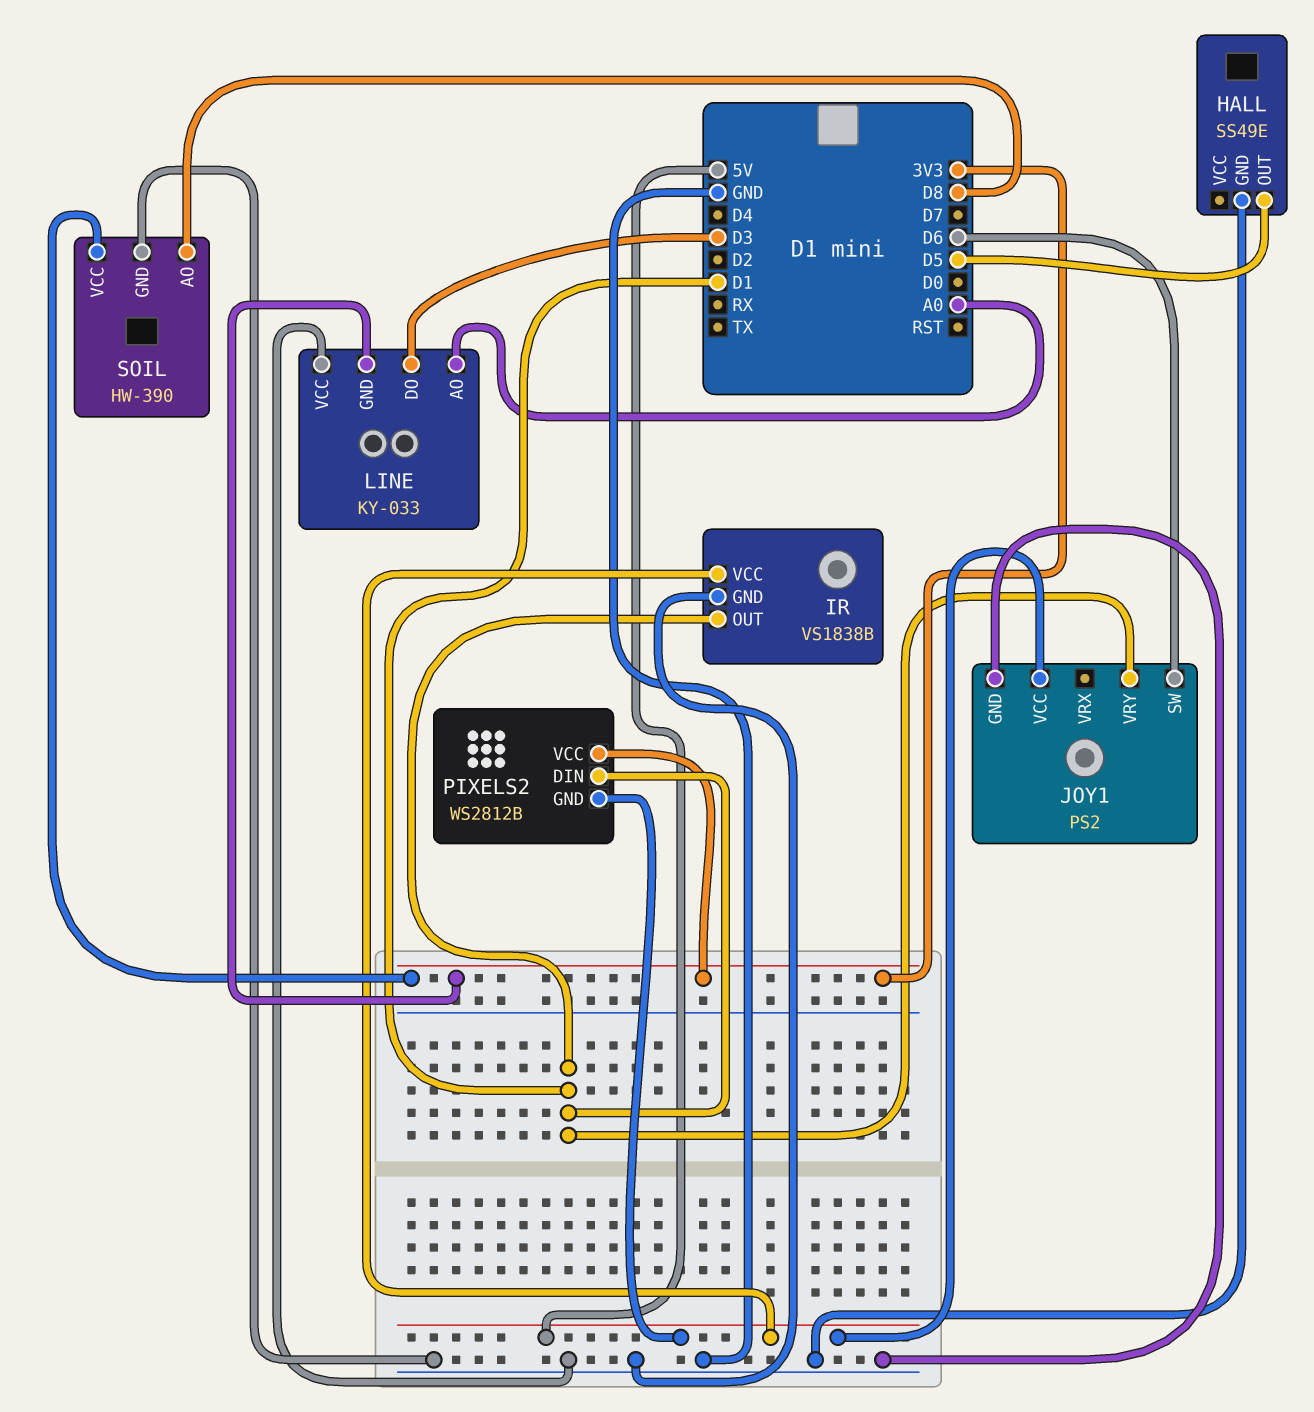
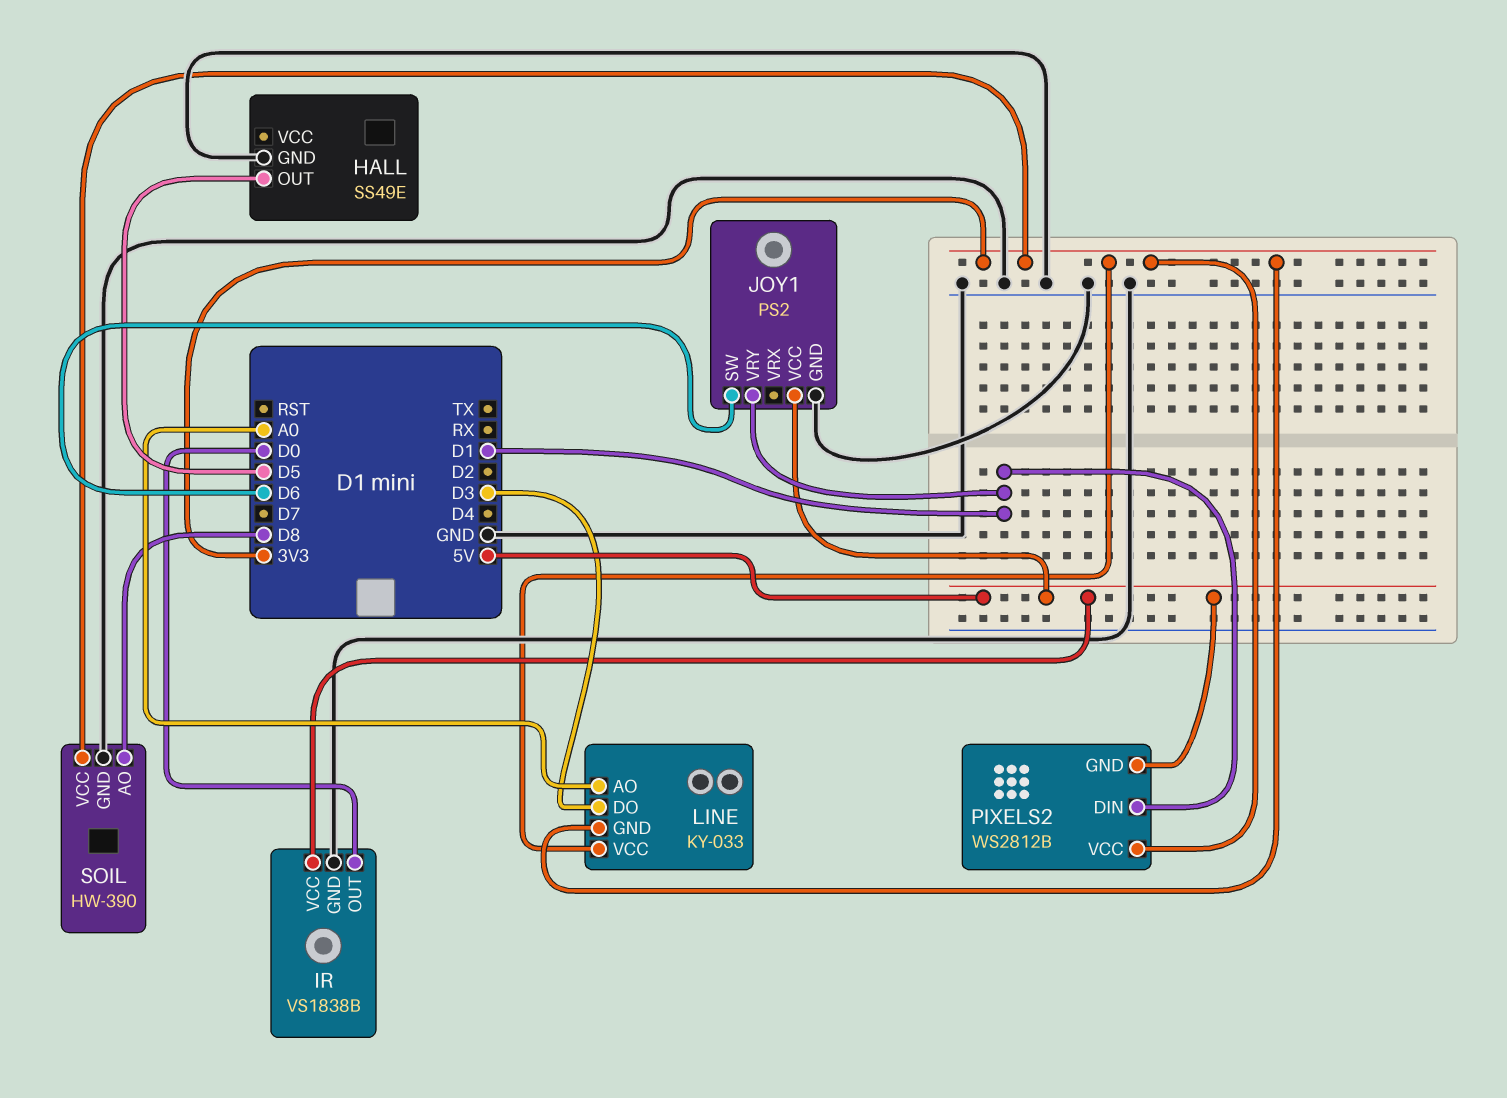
IR pin OUT: D1 -> D0
LINE pin VCC: GND -> 3V3

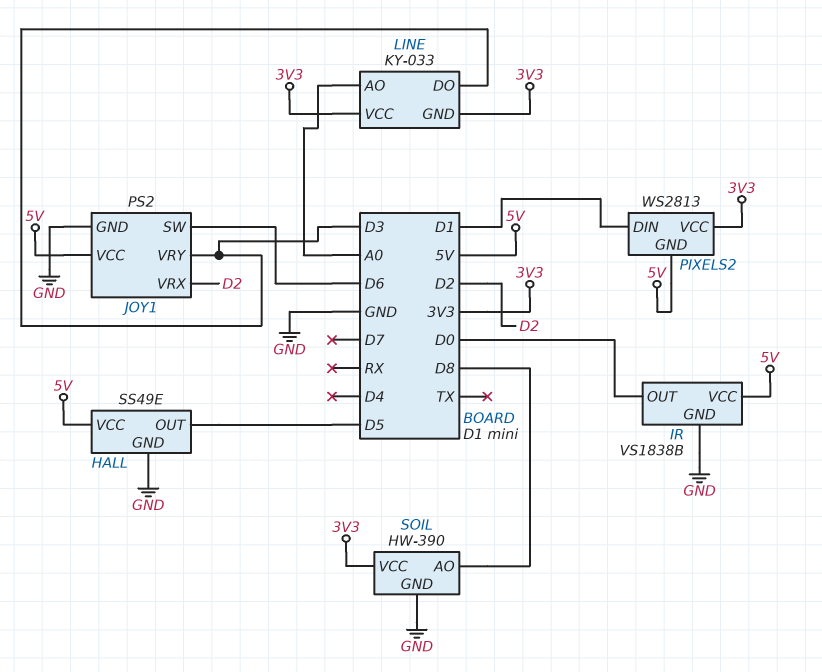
HALL pin VCC: none -> 5V
JOY1 pin VRX: none -> D2
JOY1 pin VRY: D1 -> D3
PIXELS2: WS2812B -> WS2813

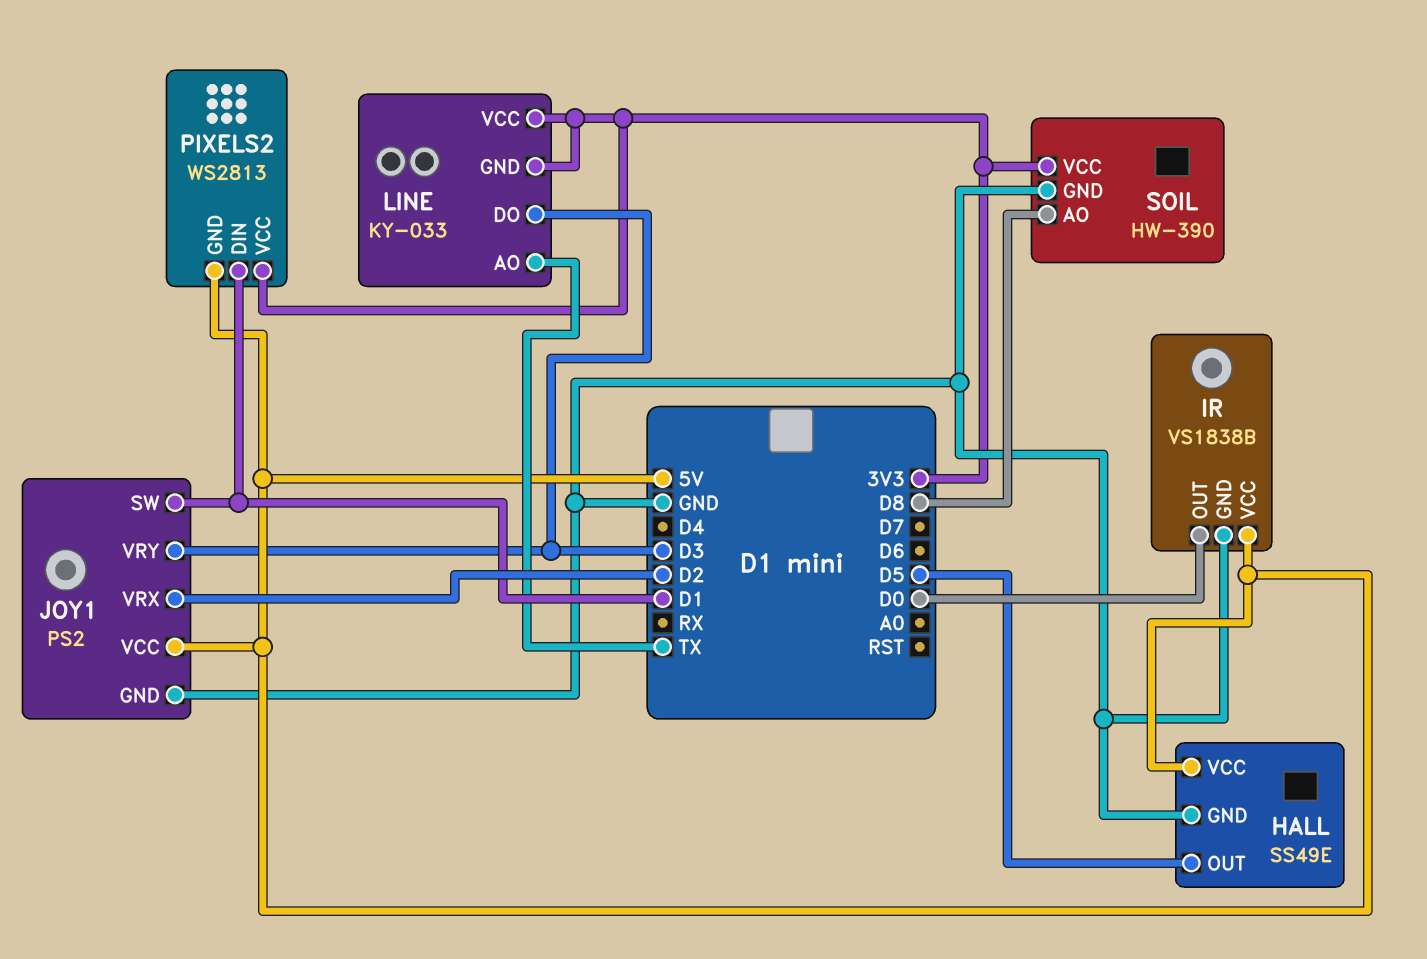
JOY1 pin SW: D6 -> D1
LINE pin AO: A0 -> TX

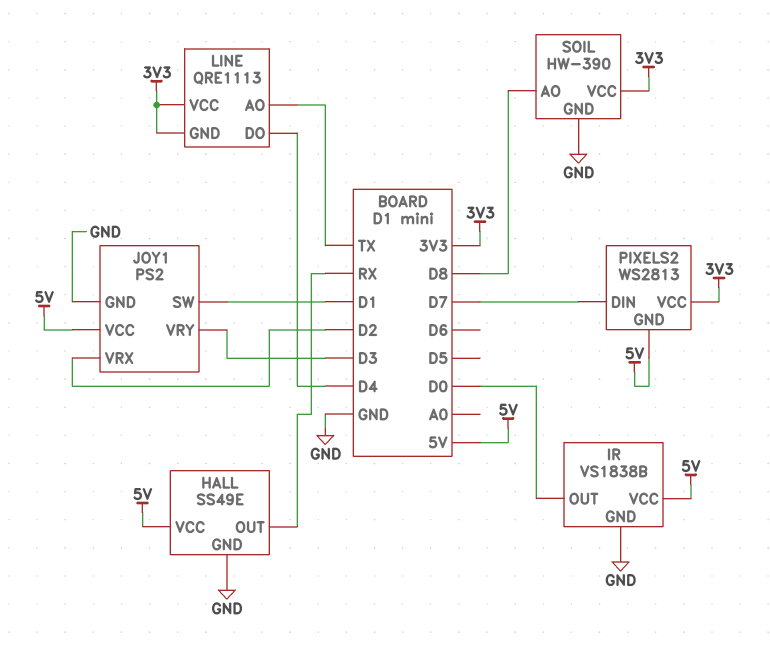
HALL pin OUT: D5 -> RX
LINE: KY-033 -> QRE1113
LINE pin DO: D3 -> D4
PIXELS2 pin DIN: D1 -> D7

